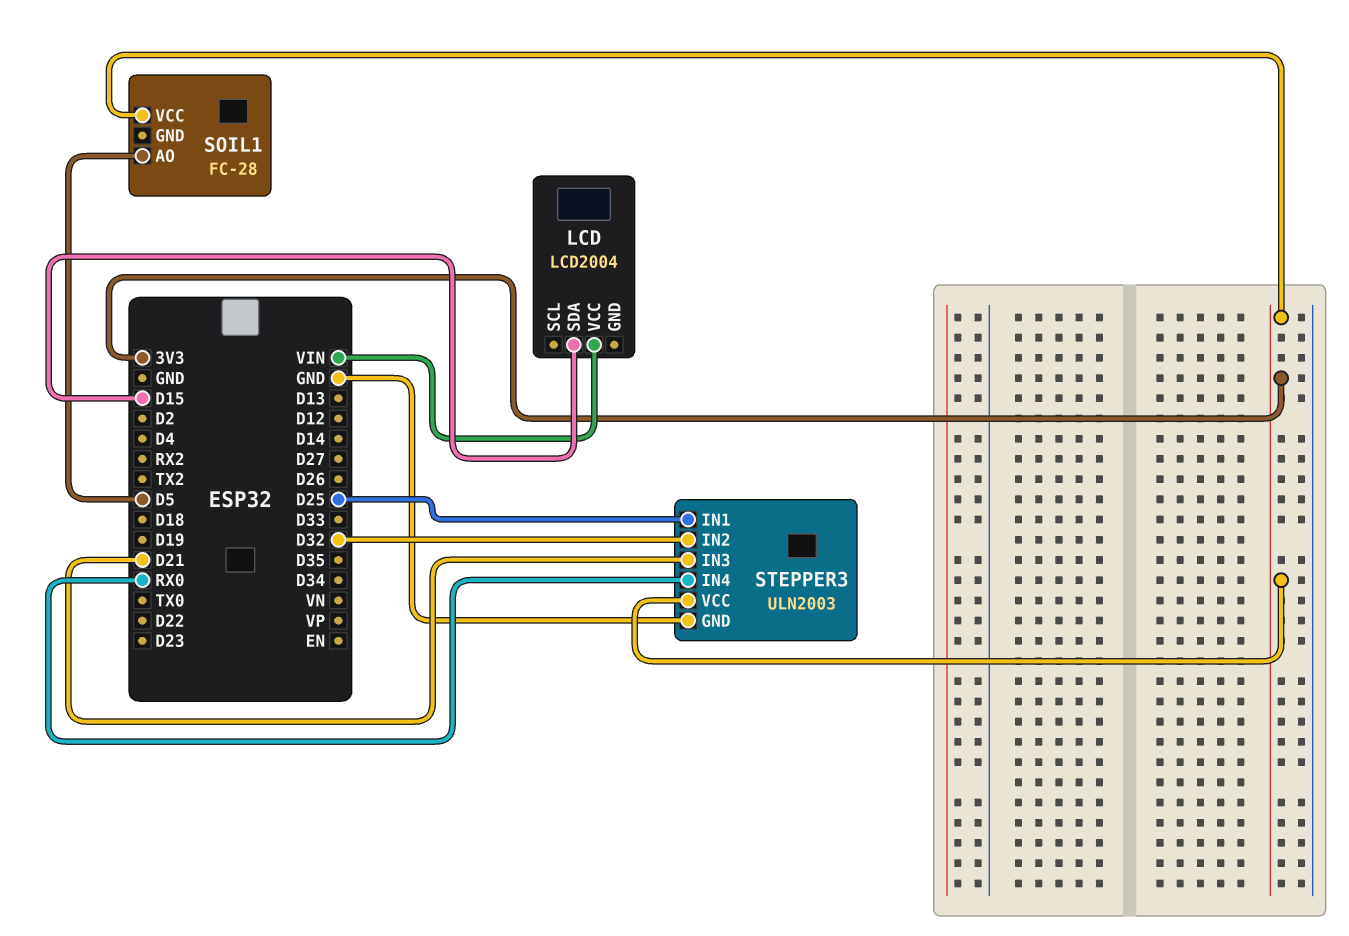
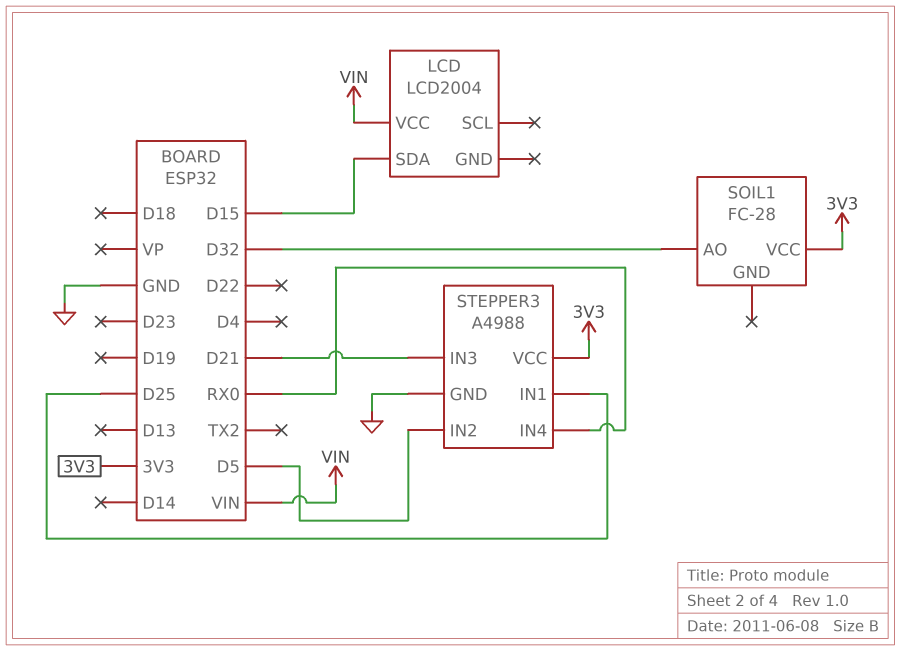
SOIL1 pin AO: D5 -> D32
STEPPER3: ULN2003 -> A4988
STEPPER3 pin IN2: D32 -> D5

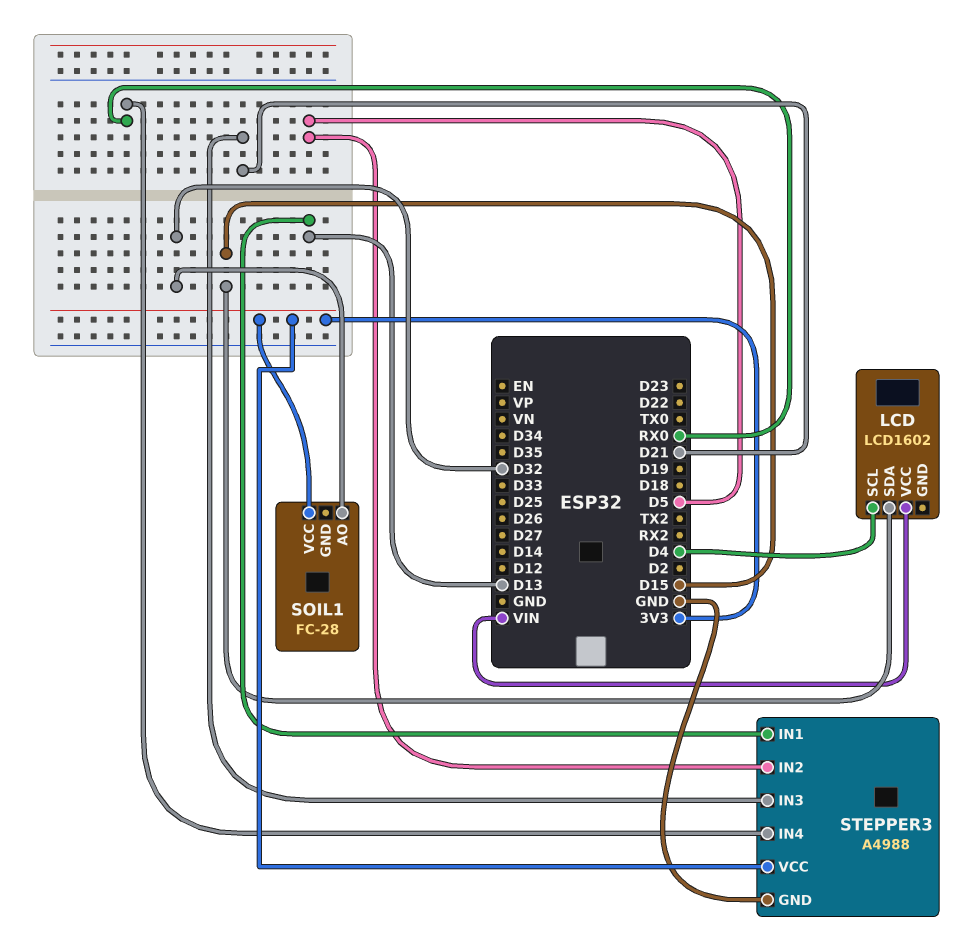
LCD: LCD2004 -> LCD1602
LCD pin SCL: none -> D4
STEPPER3 pin IN1: D25 -> D13

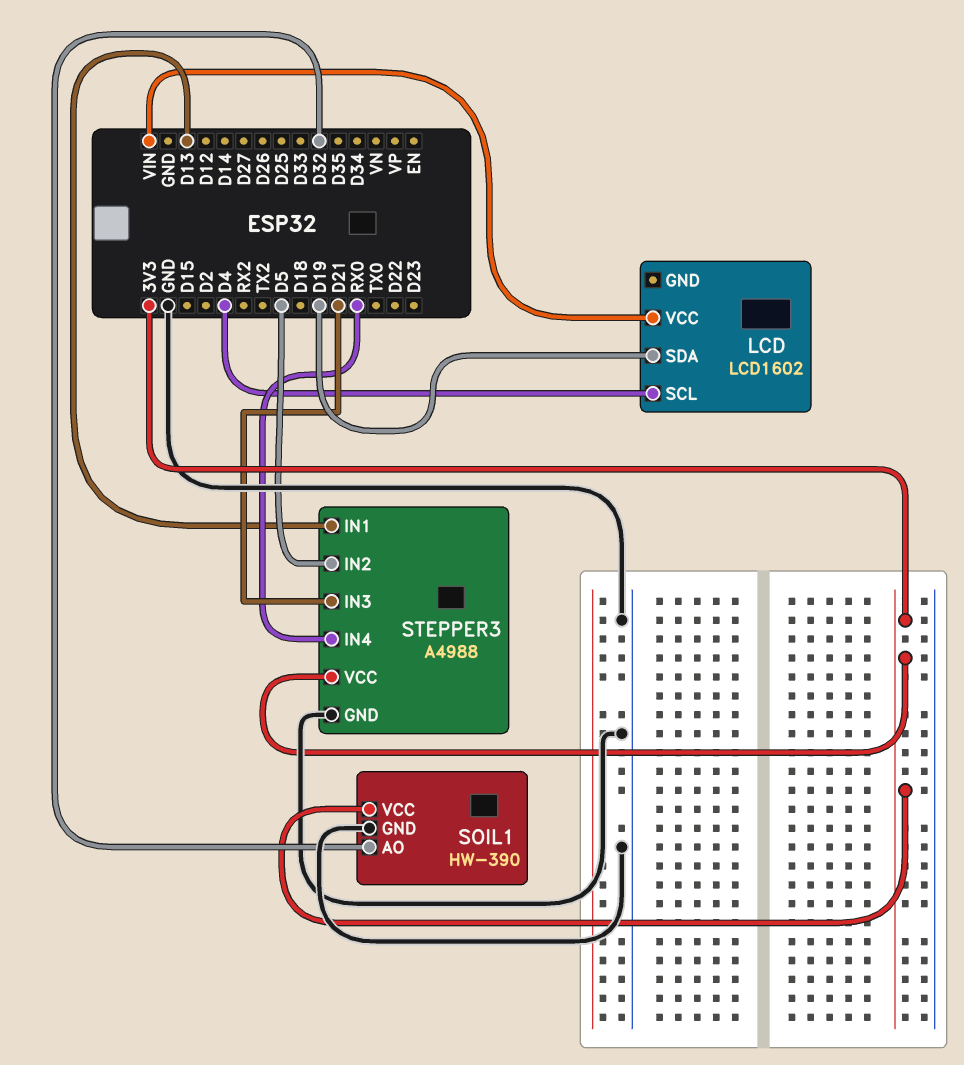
LCD pin SDA: D15 -> D19
SOIL1: FC-28 -> HW-390
SOIL1 pin GND: none -> GND

